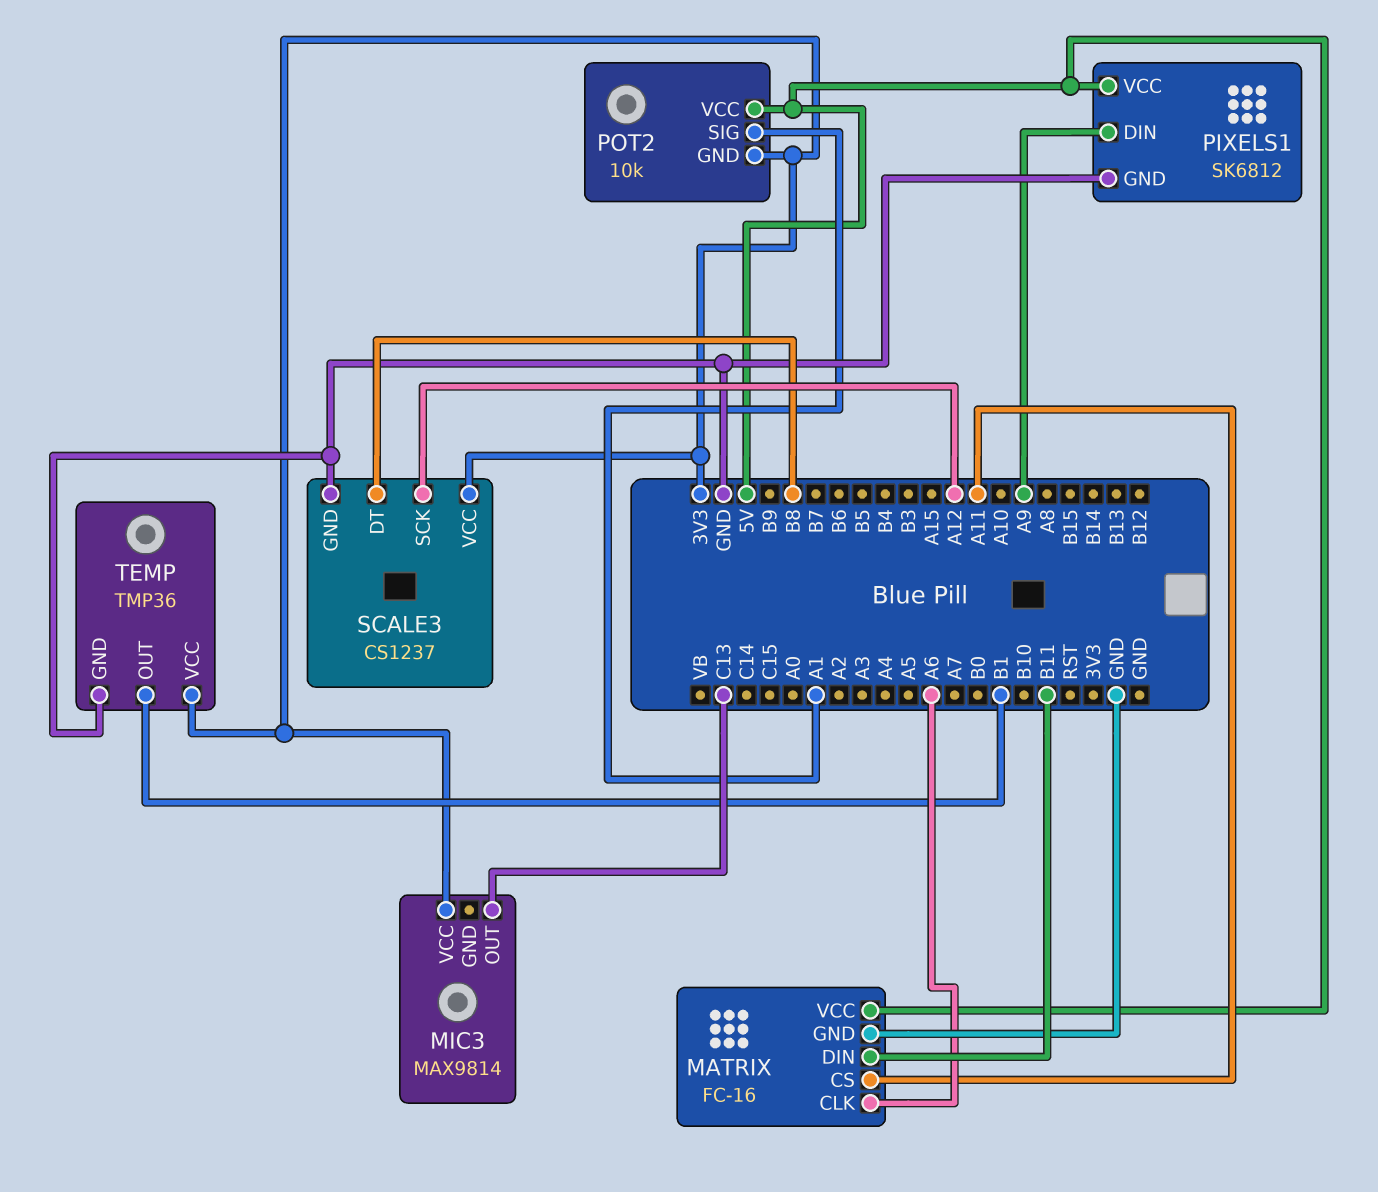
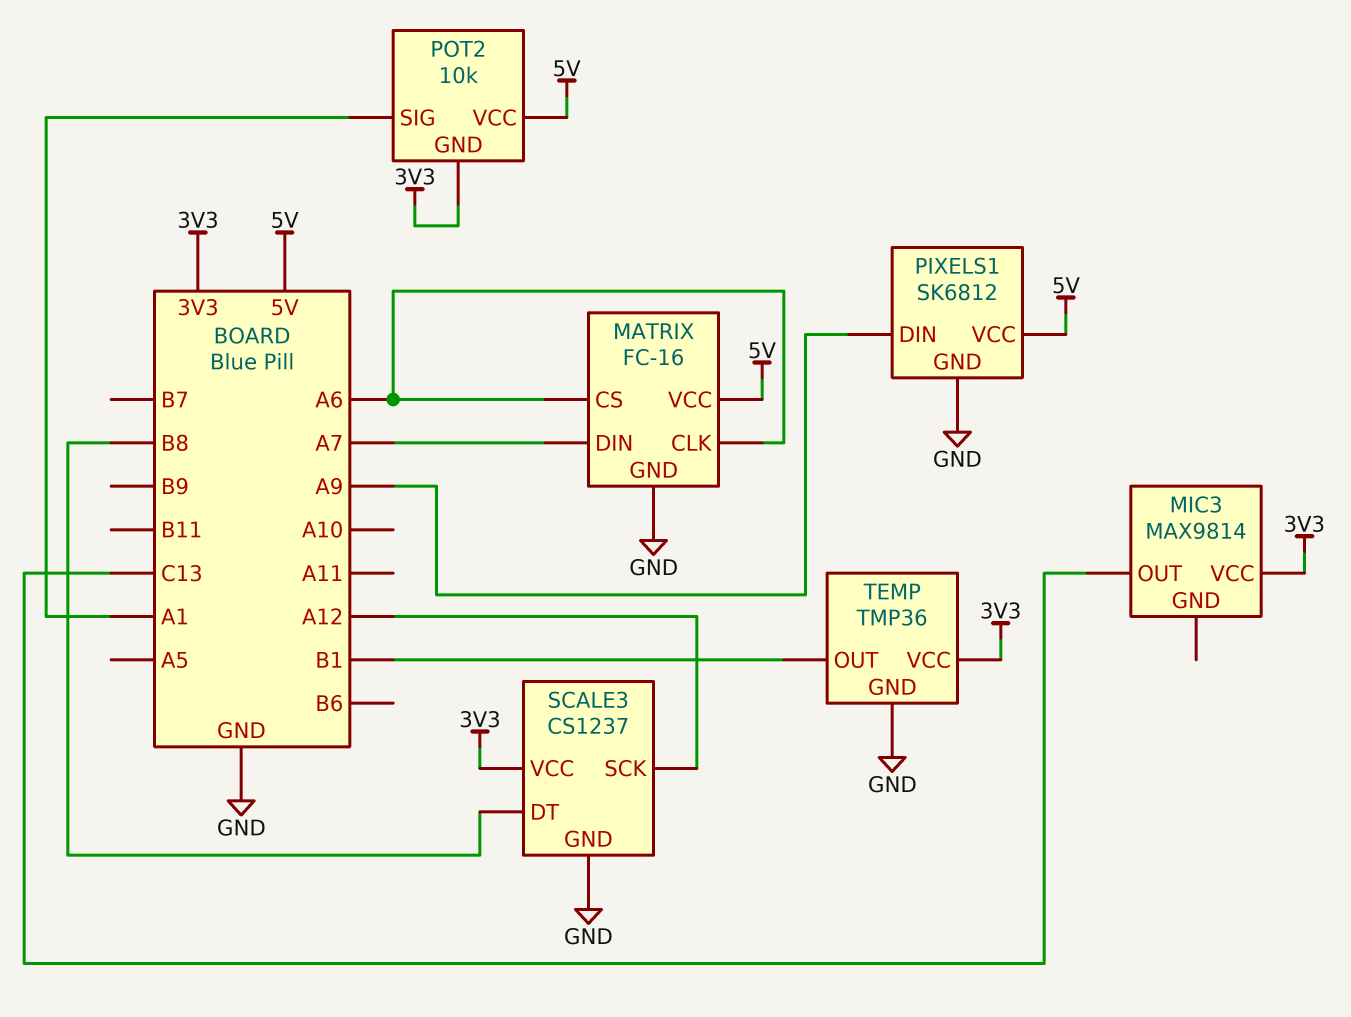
MATRIX pin CS: A11 -> A6
MATRIX pin DIN: B11 -> A7

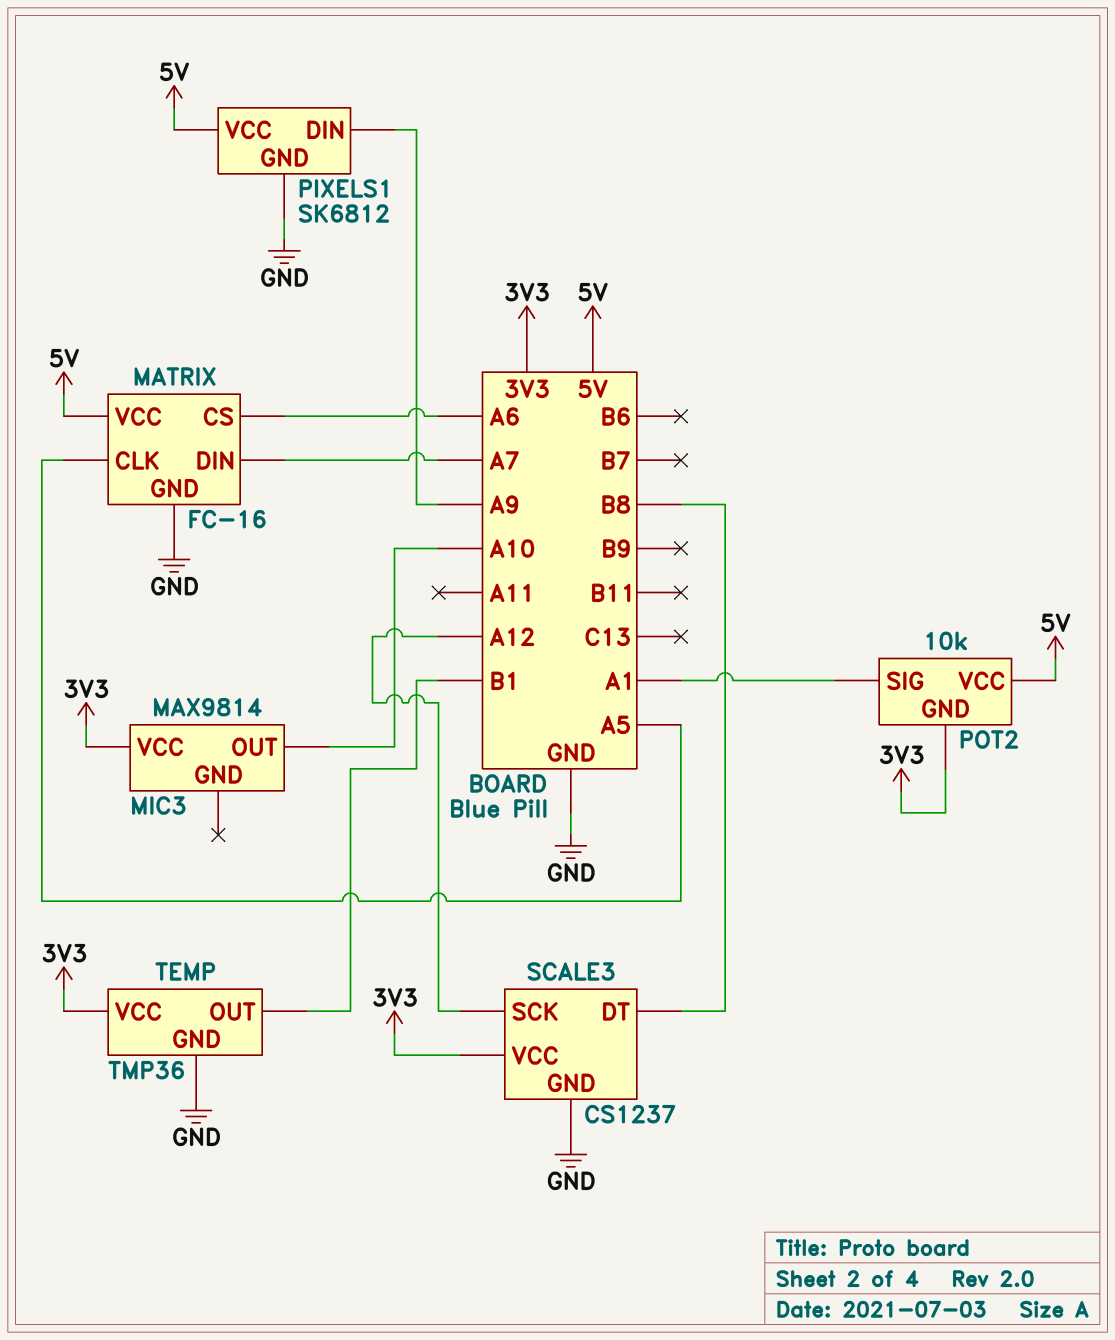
MATRIX pin CLK: A6 -> A5
MIC3 pin OUT: C13 -> A10

